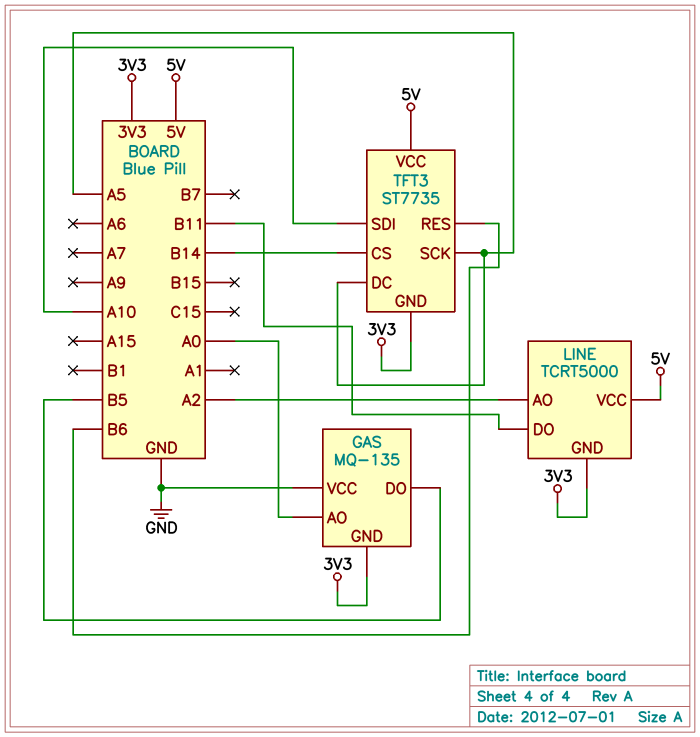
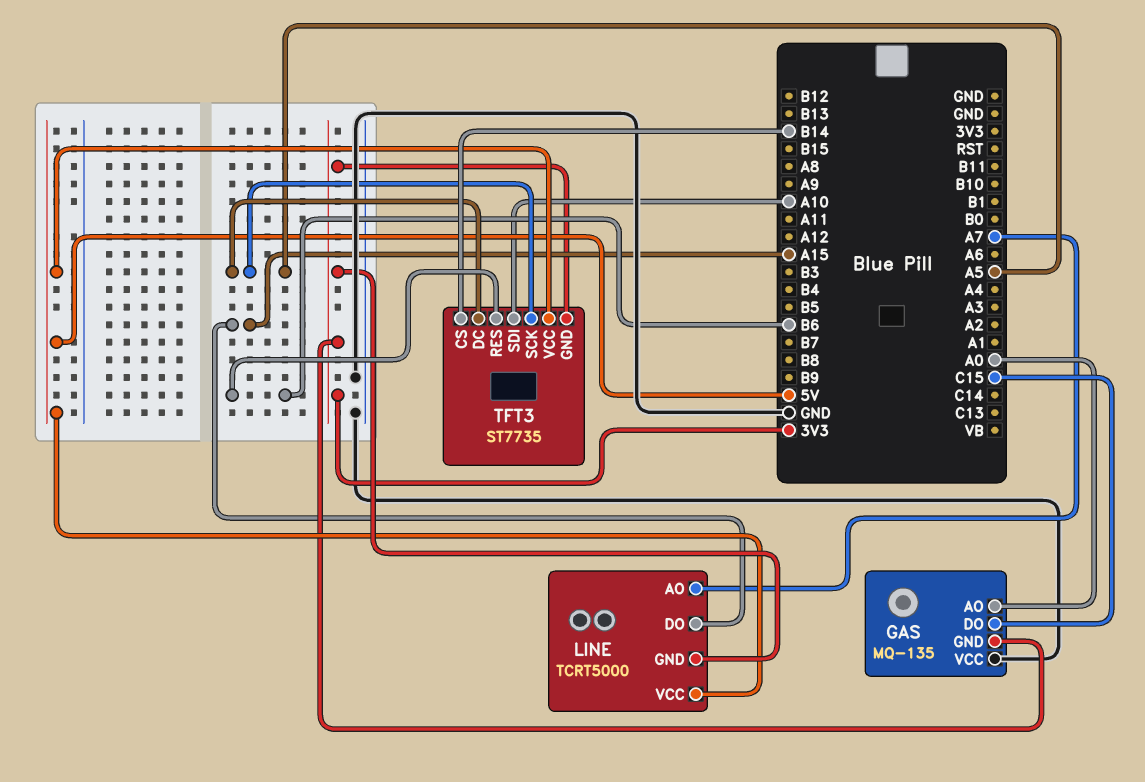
GAS pin DO: B5 -> C15
LINE pin AO: A2 -> A7
LINE pin DO: B11 -> A15

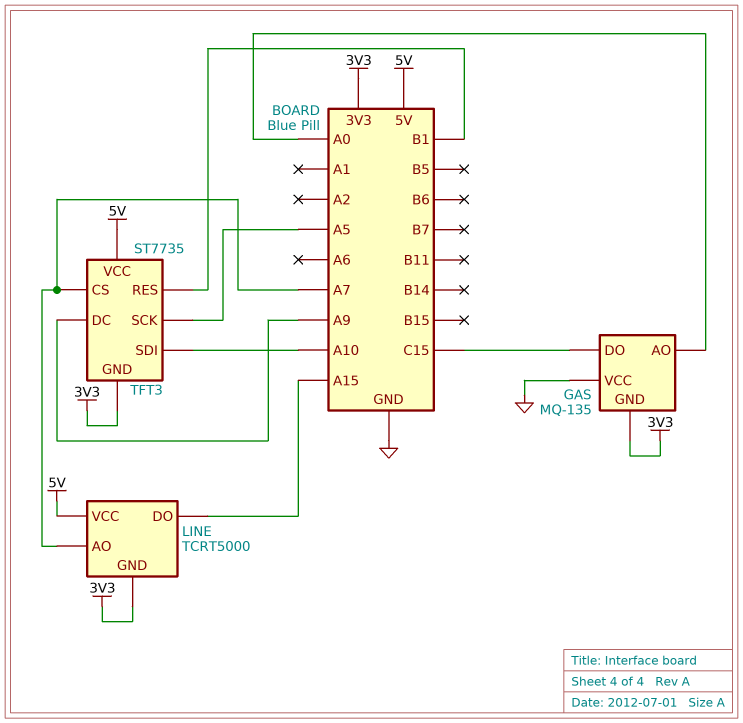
TFT3 pin CS: B14 -> A7
TFT3 pin DC: A5 -> A9
TFT3 pin RES: B6 -> B1

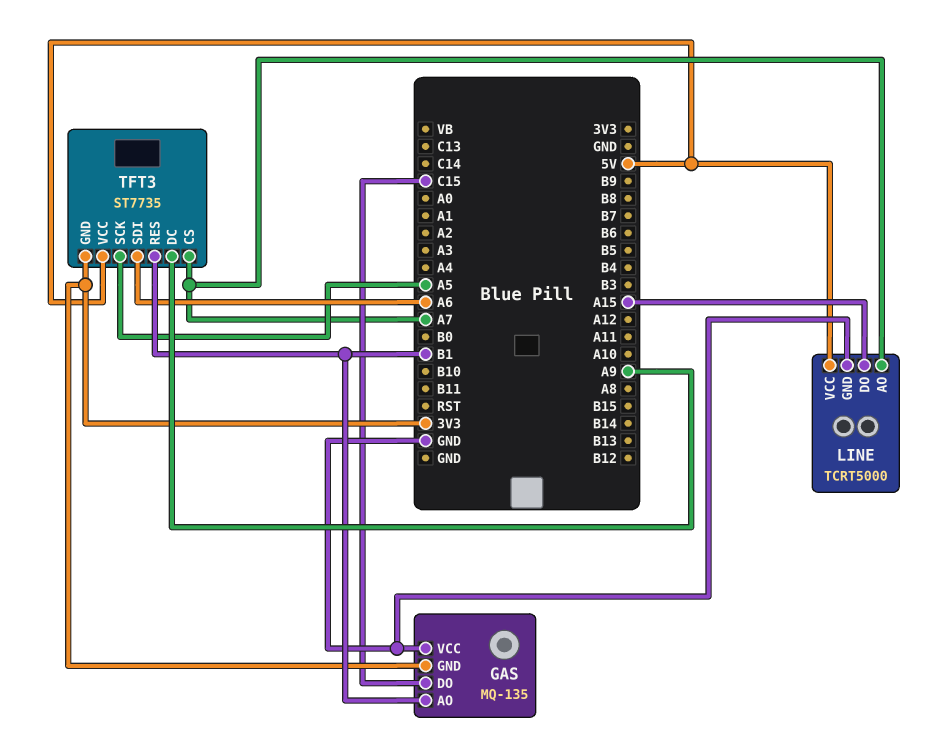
GAS pin AO: A0 -> B1
LINE pin GND: 3V3 -> GND
TFT3 pin SDI: A10 -> A6

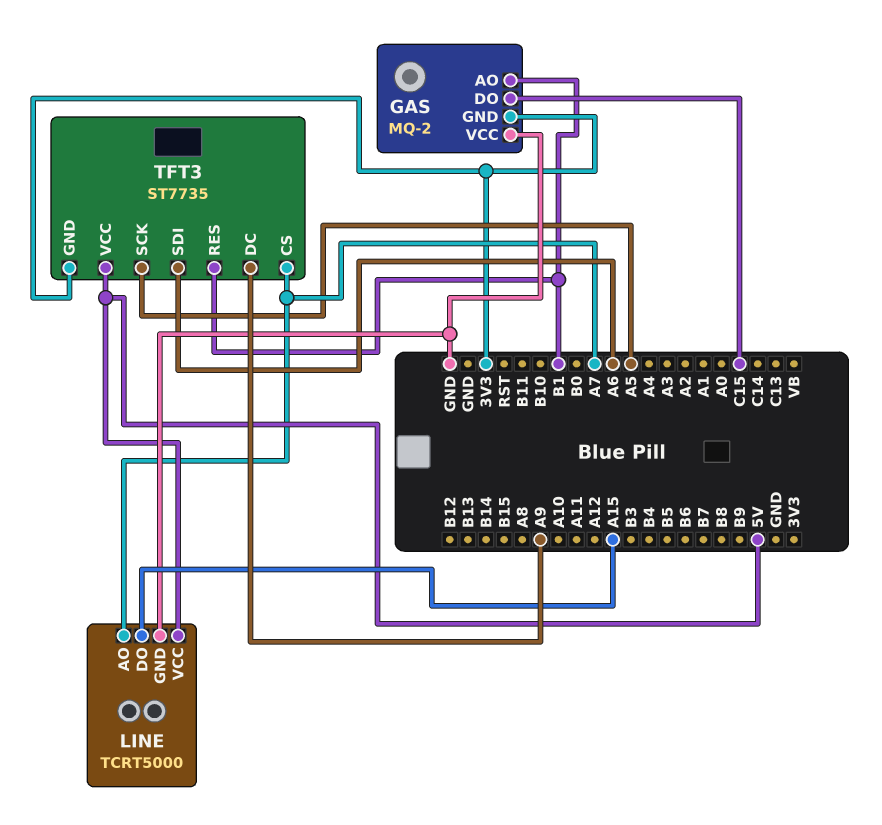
GAS: MQ-135 -> MQ-2

